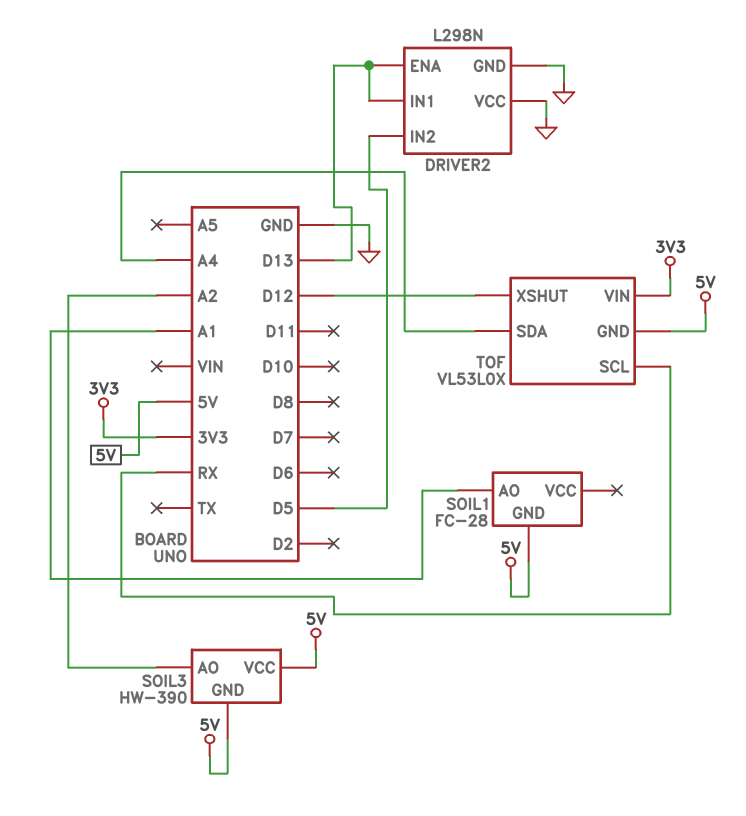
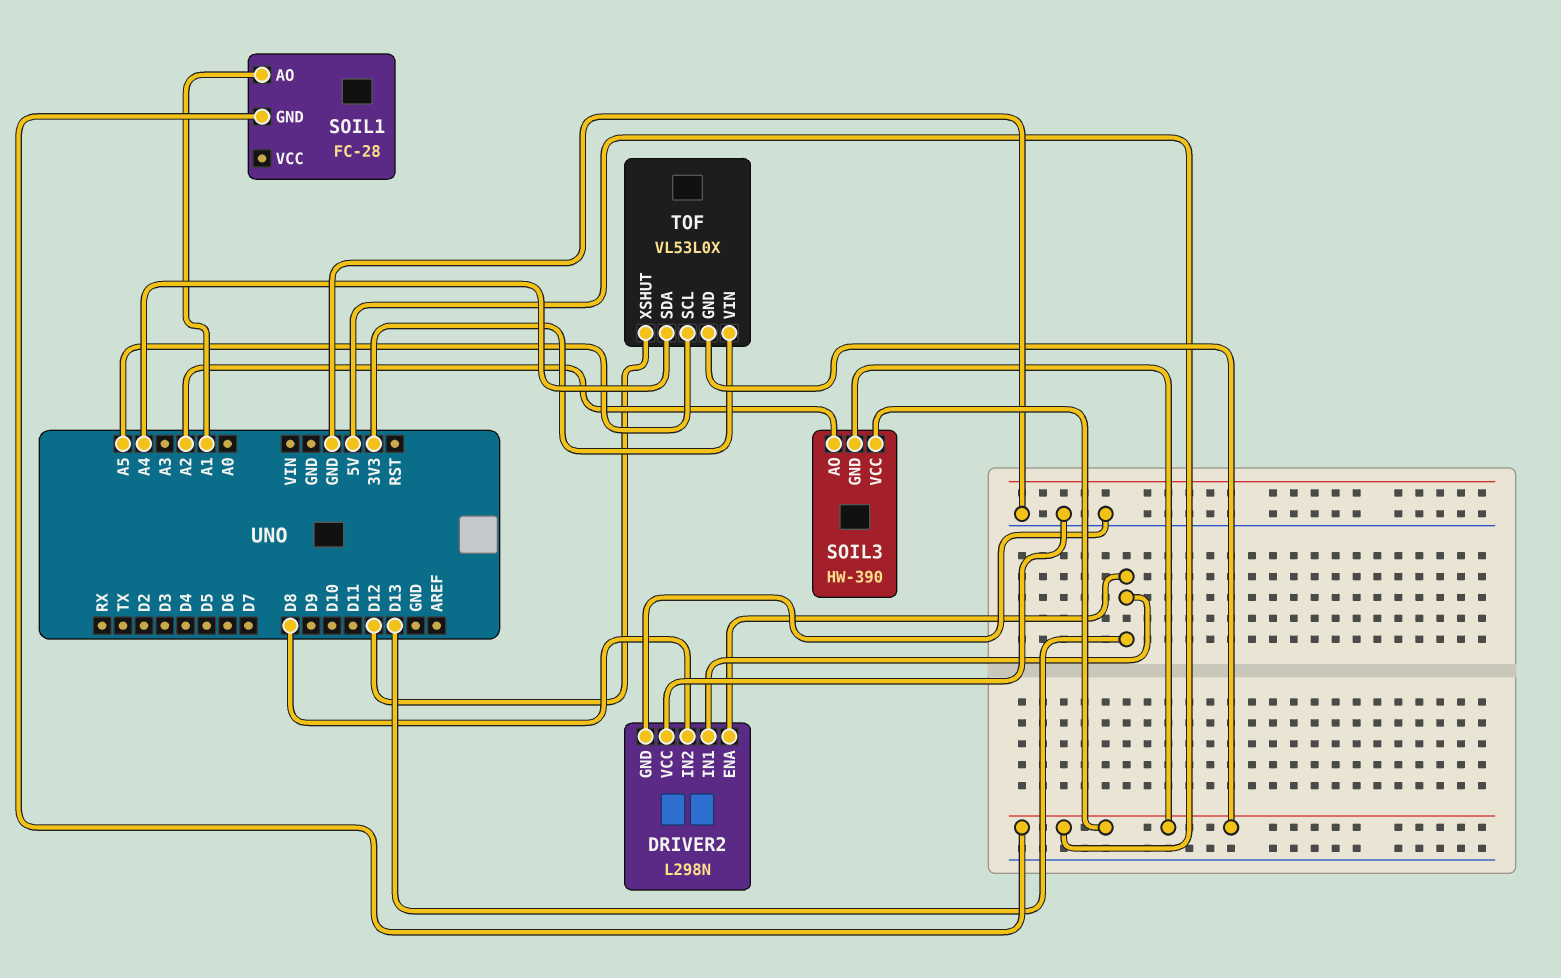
DRIVER2 pin IN2: D5 -> D8
TOF pin SCL: RX -> A5

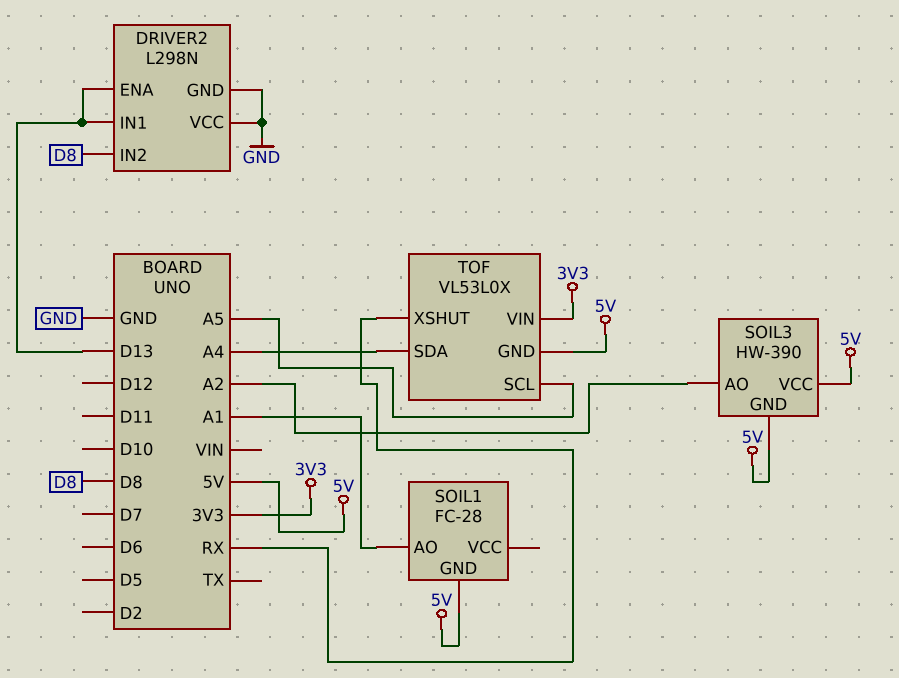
TOF pin XSHUT: D12 -> RX

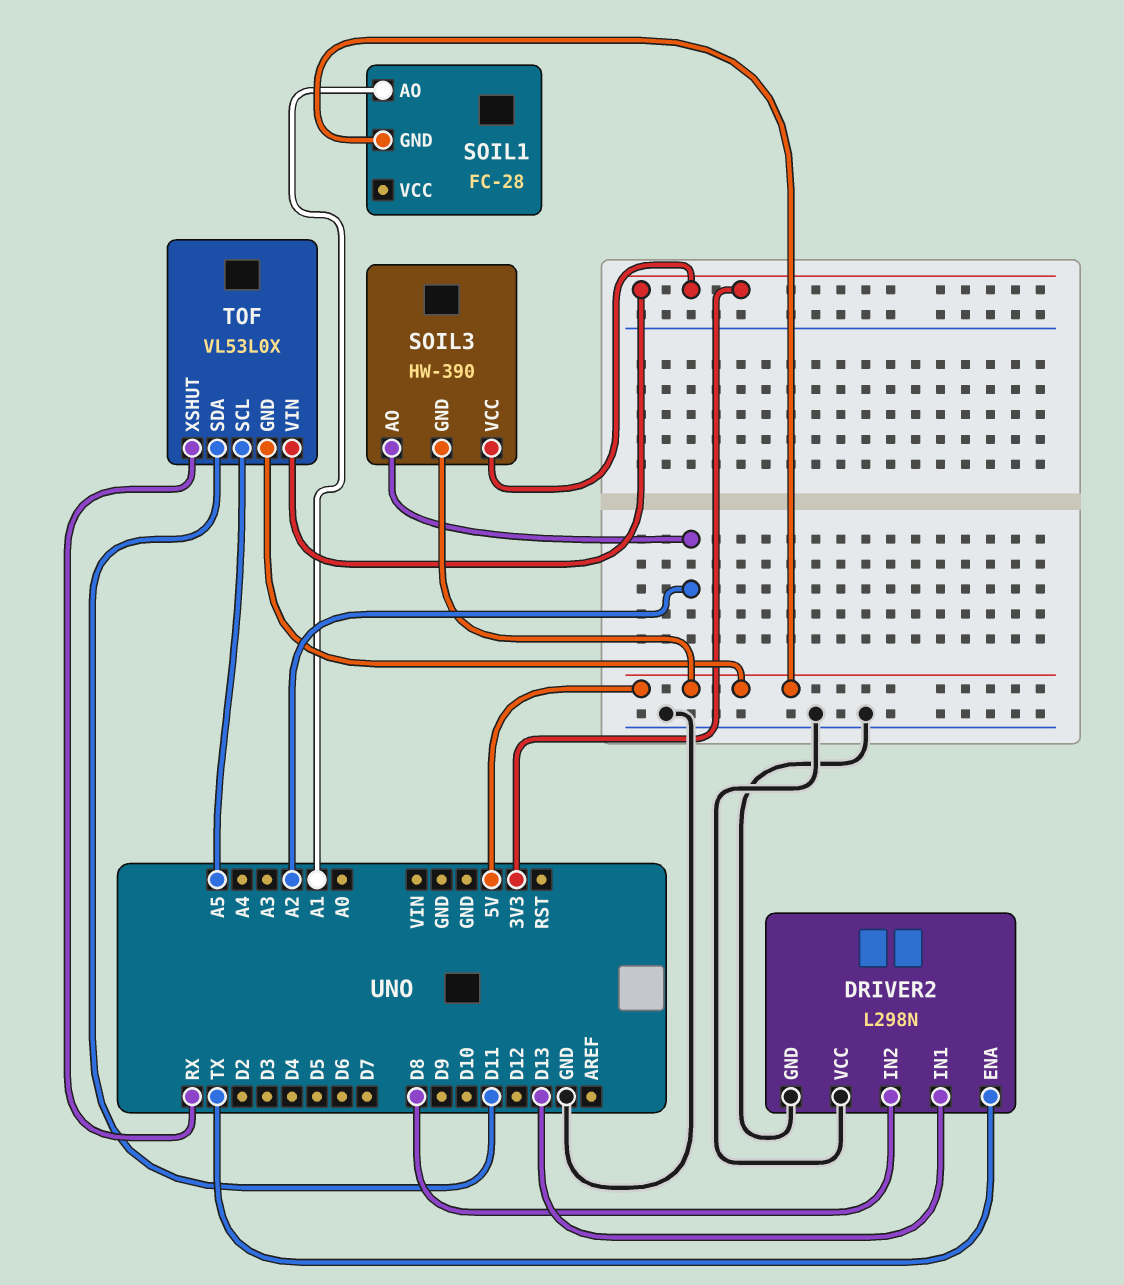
DRIVER2 pin ENA: D13 -> TX
SOIL3 pin VCC: 5V -> 3V3
TOF pin SDA: A4 -> D11

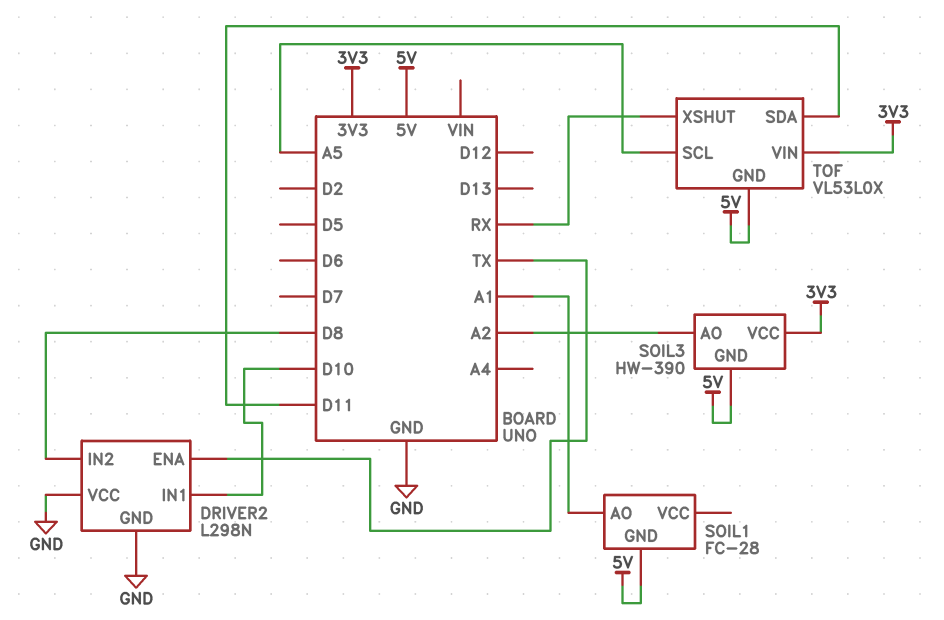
DRIVER2 pin IN1: D13 -> D10

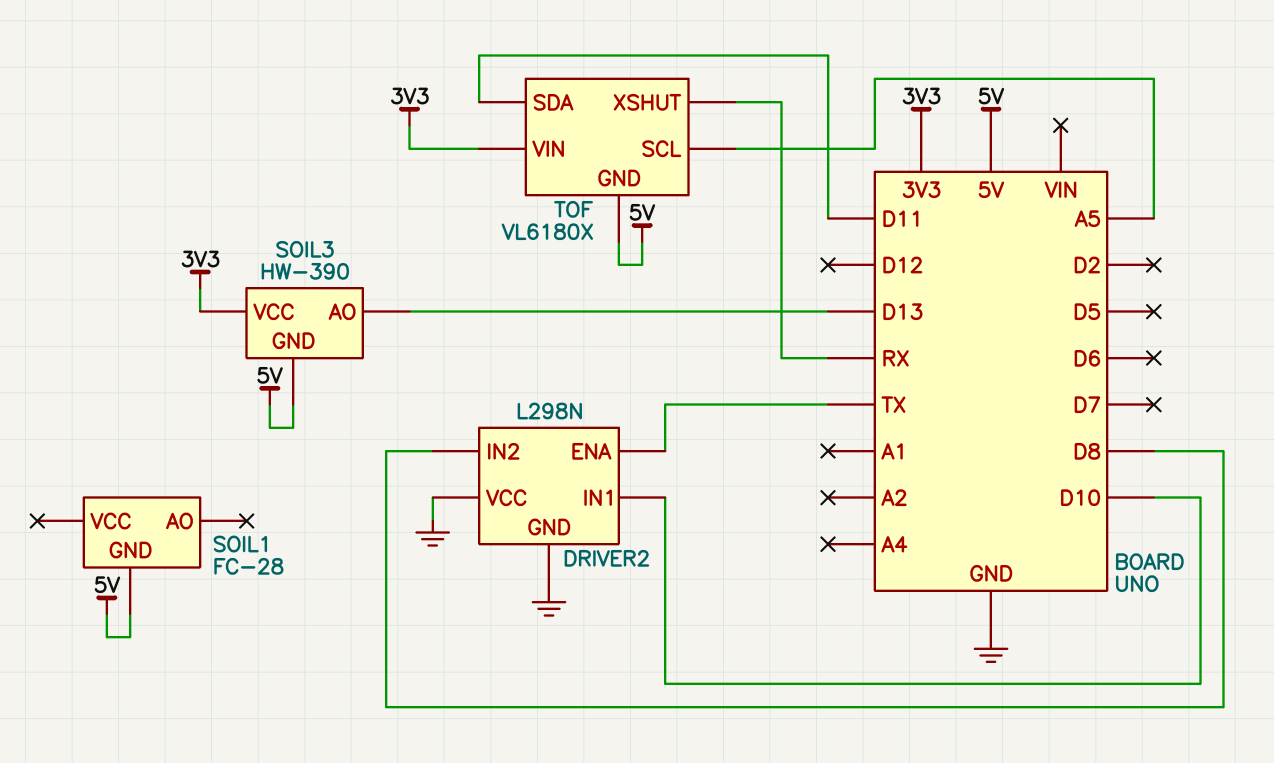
SOIL1 pin AO: A1 -> none
SOIL3 pin AO: A2 -> D13
TOF: VL53L0X -> VL6180X

